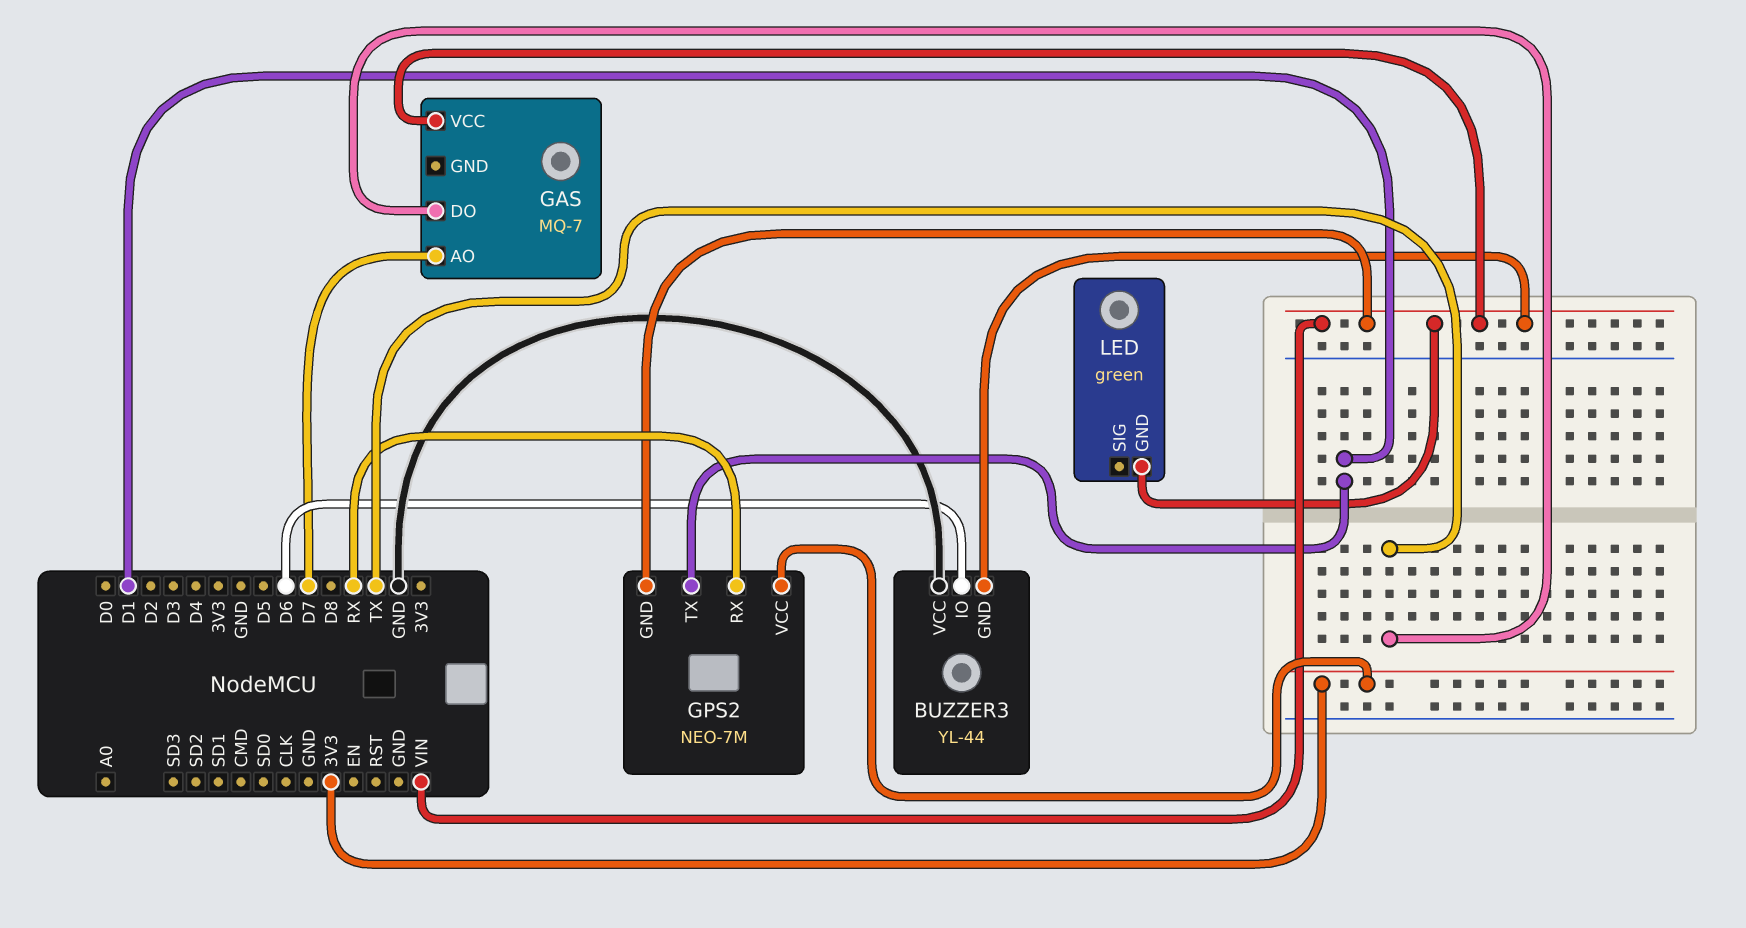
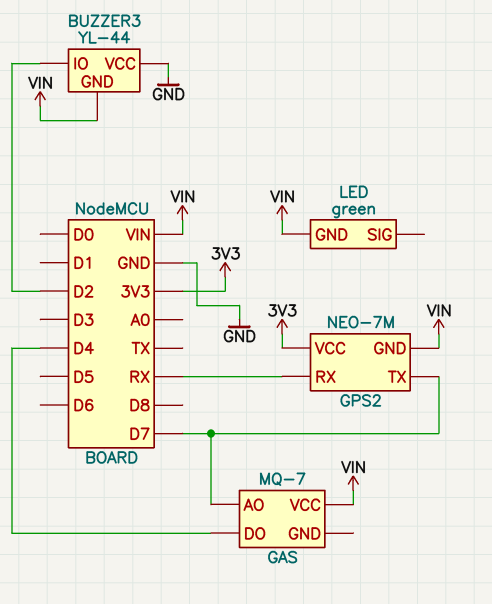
BUZZER3 pin IO: D6 -> D2
GAS pin DO: TX -> D4
GPS2 pin TX: D1 -> D7

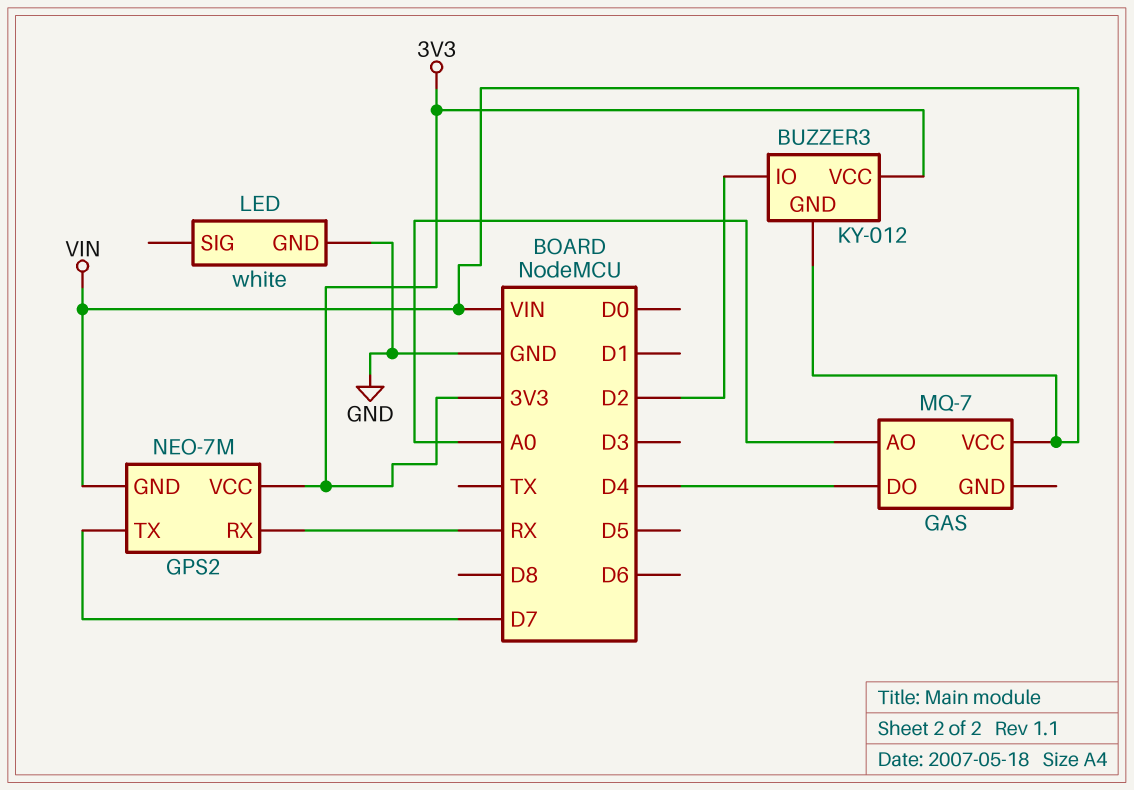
BUZZER3: YL-44 -> KY-012
BUZZER3 pin VCC: GND -> 3V3
GAS pin AO: D7 -> A0
LED: green -> white
LED pin GND: VIN -> GND

